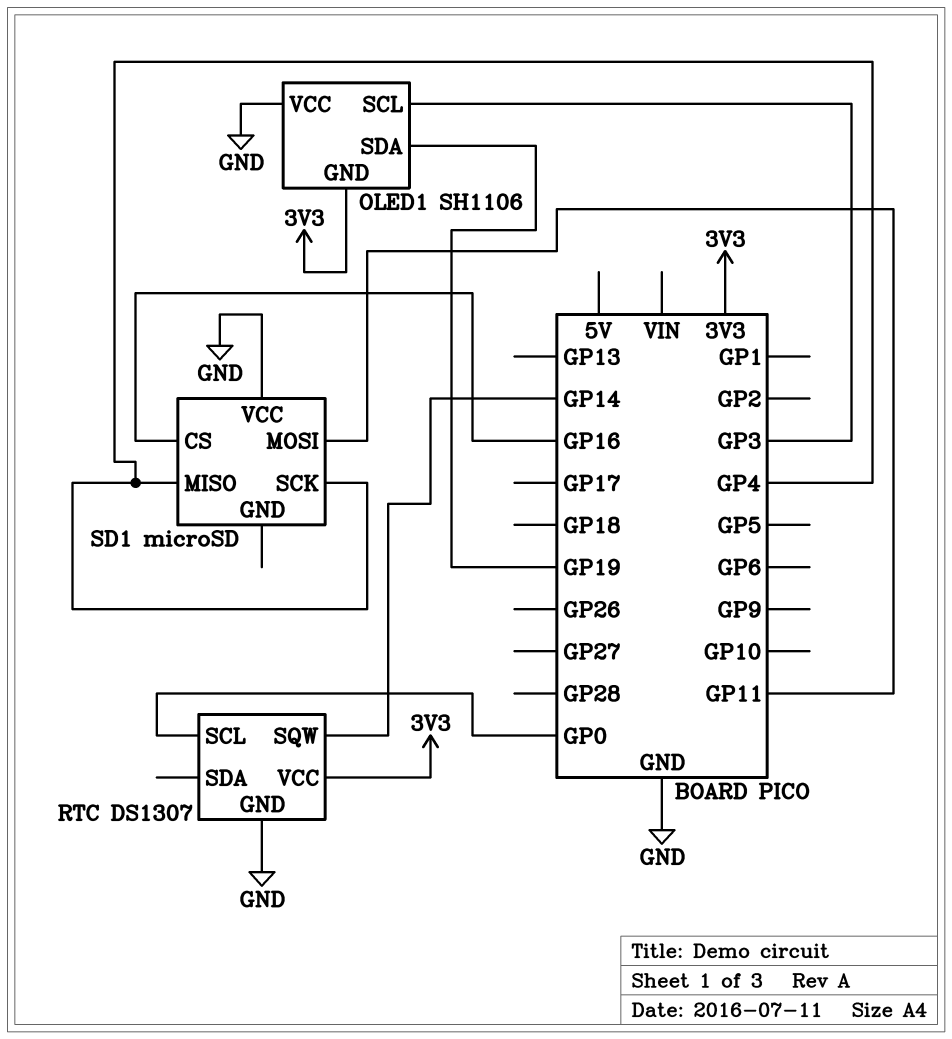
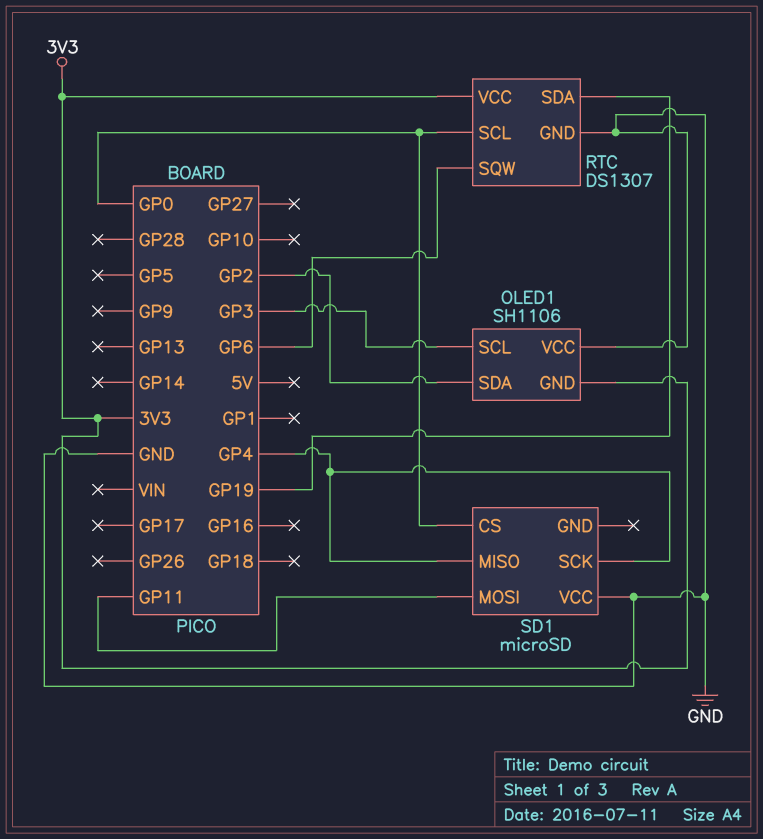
OLED1 pin SDA: GP19 -> GP2
RTC pin SDA: none -> GP19
RTC pin SQW: GP14 -> GP6
SD1 pin CS: GP16 -> GP0

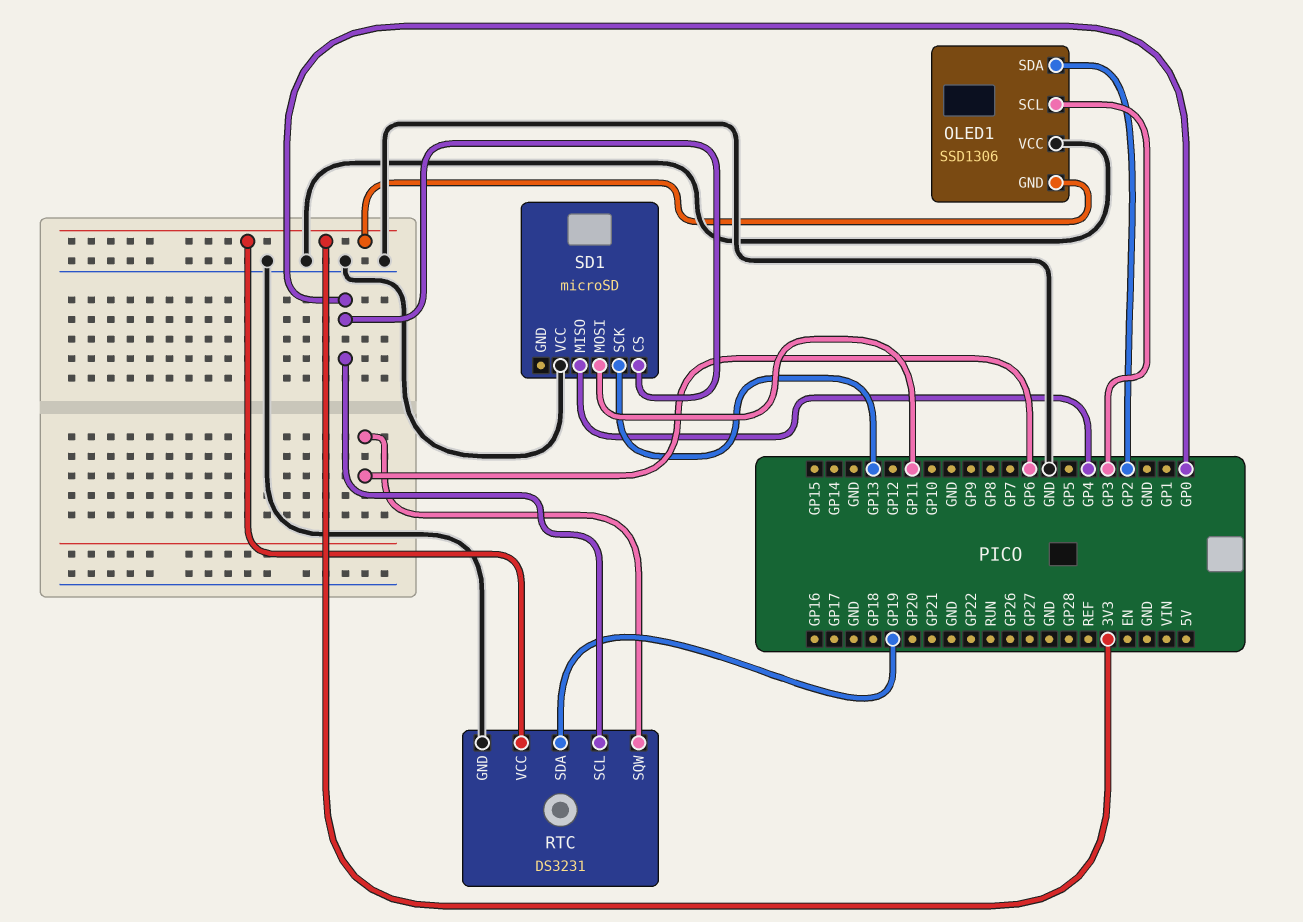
OLED1: SH1106 -> SSD1306
RTC: DS1307 -> DS3231
SD1 pin SCK: GP4 -> GP13

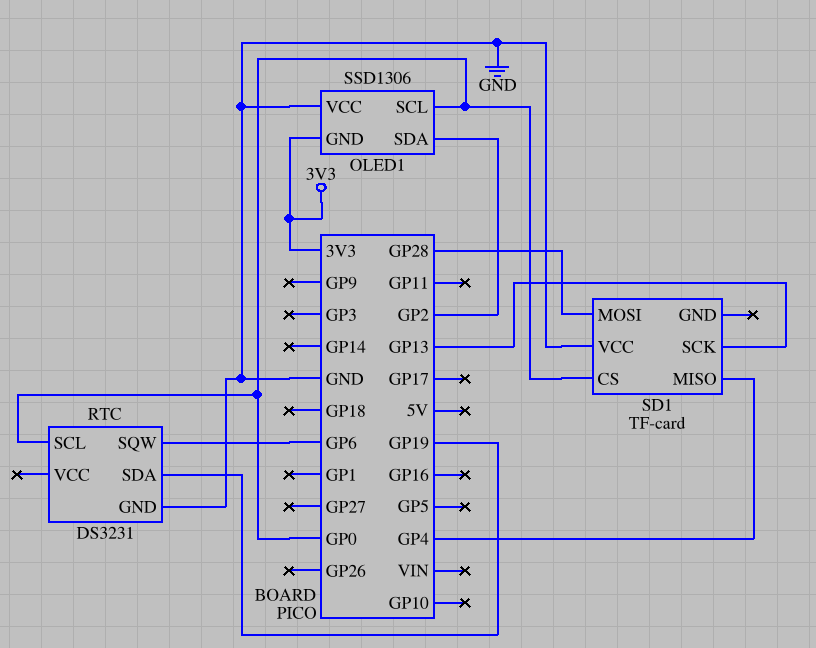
OLED1 pin SCL: GP3 -> GP0
RTC pin VCC: 3V3 -> none
SD1: microSD -> TF-card
SD1 pin MOSI: GP11 -> GP28

